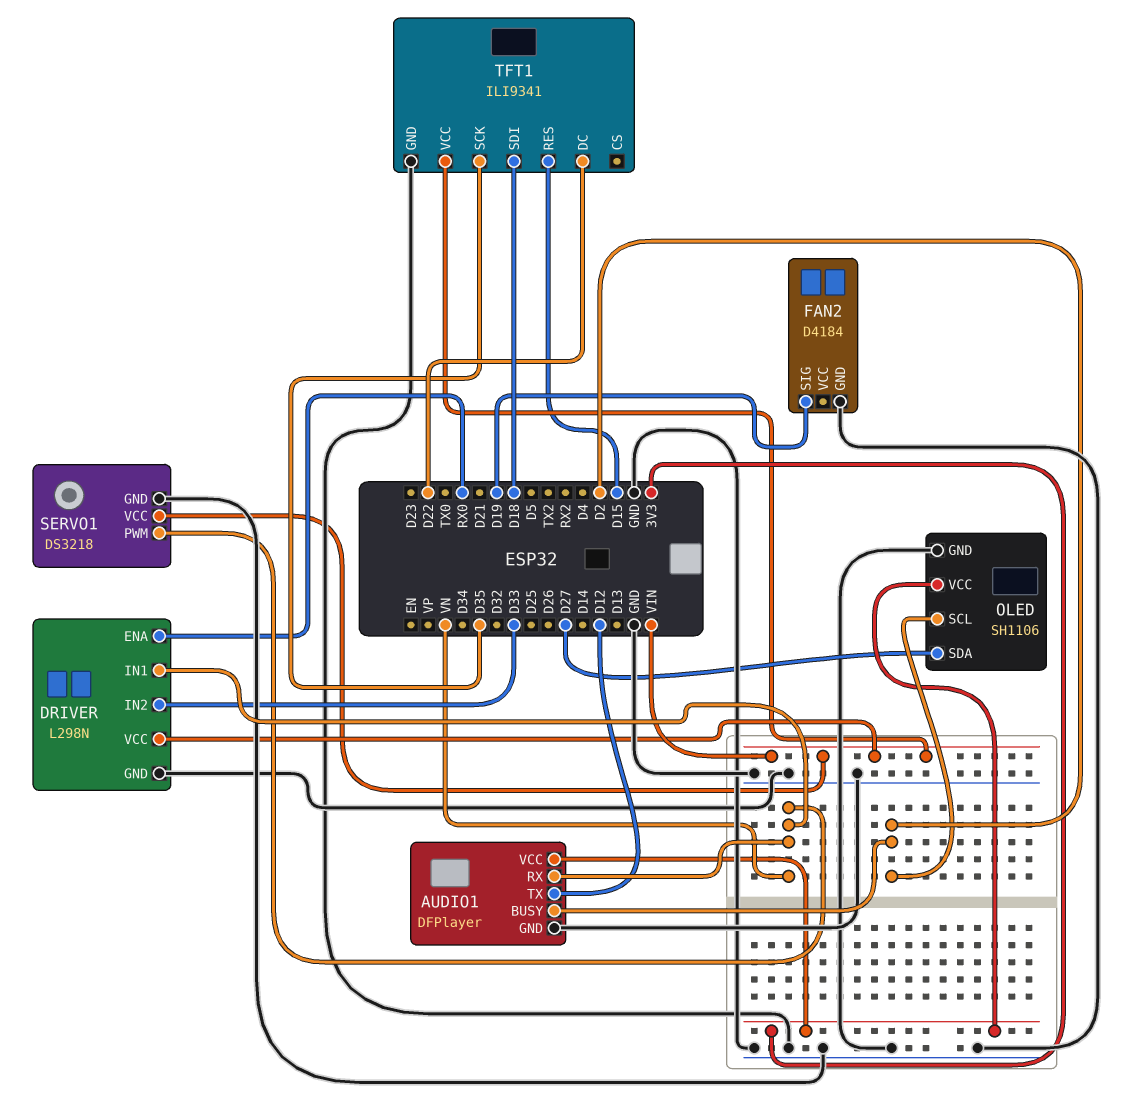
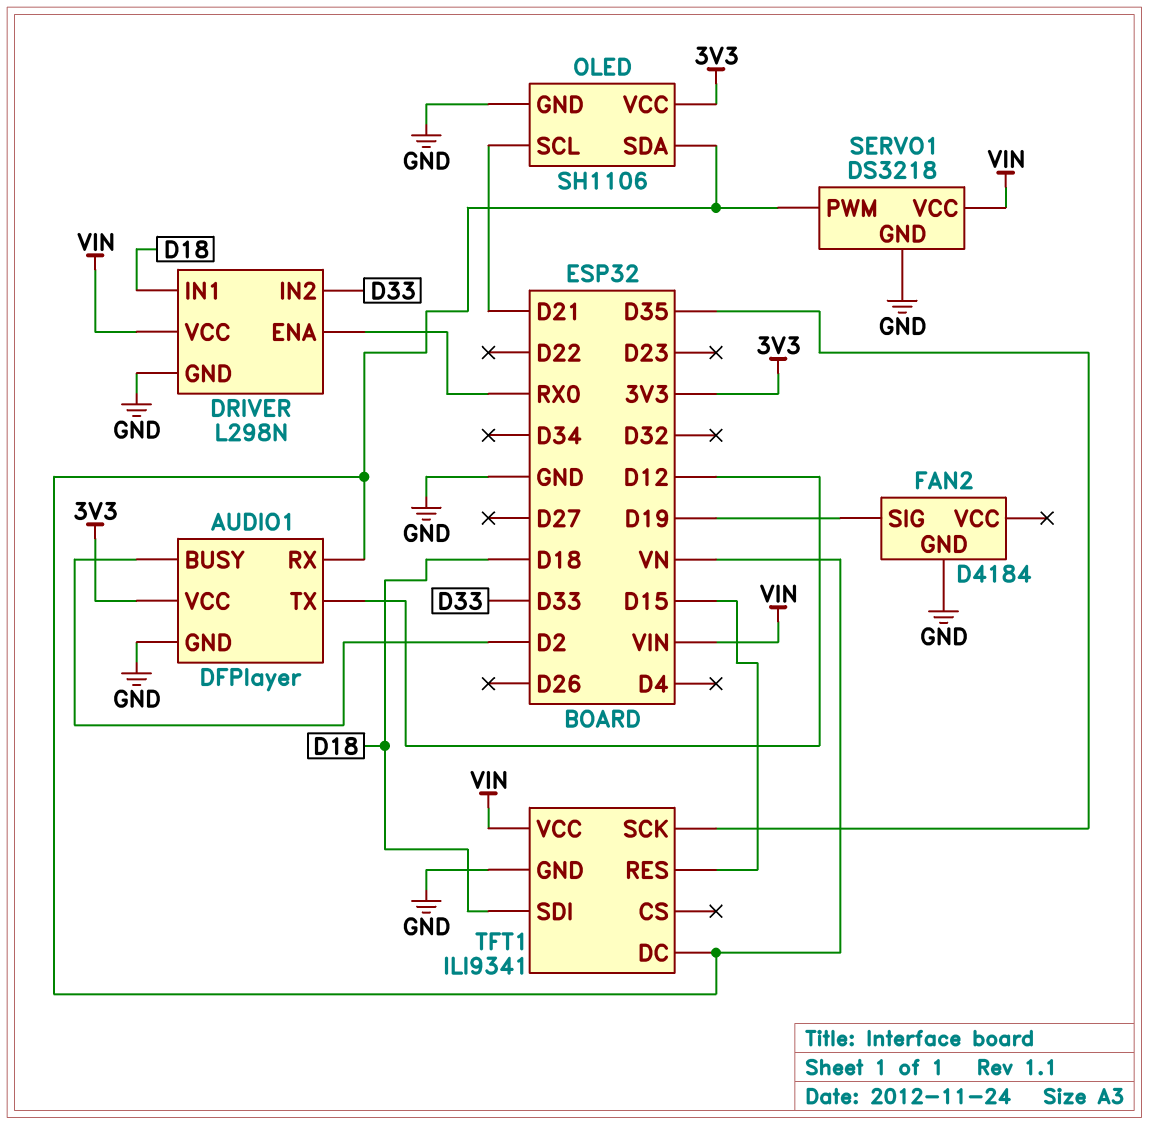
DRIVER pin IN1: VN -> D18
OLED pin SCL: D2 -> D21
OLED pin SDA: D27 -> VN
TFT1 pin DC: D22 -> VN

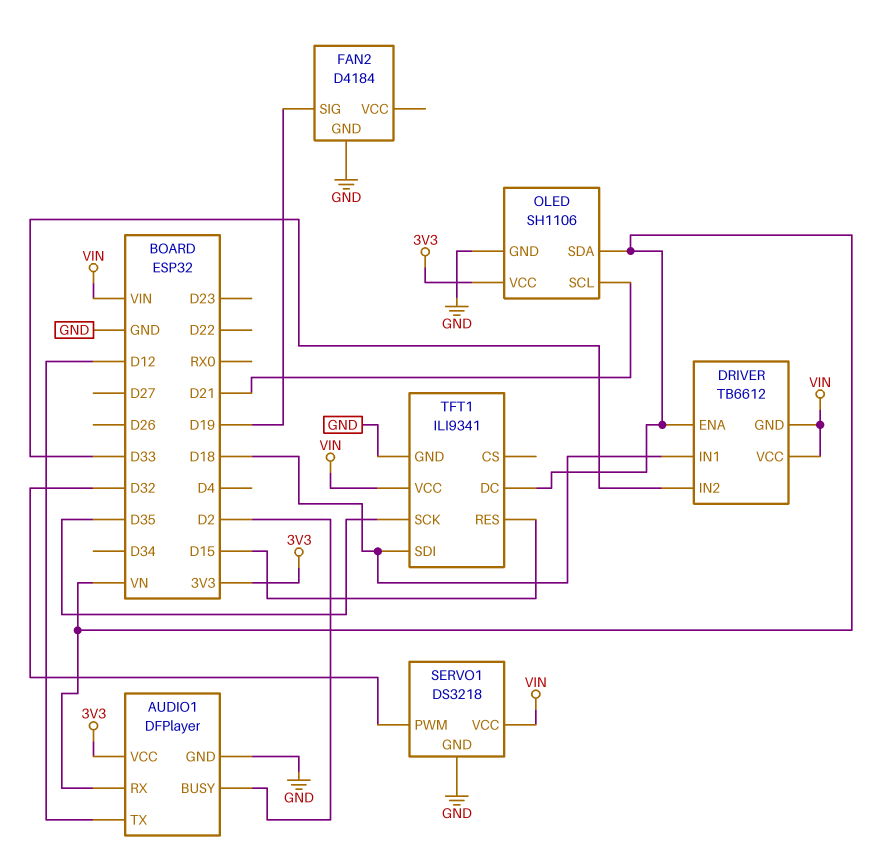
DRIVER: L298N -> TB6612
DRIVER pin ENA: RX0 -> VN
DRIVER pin GND: GND -> VIN
SERVO1 pin PWM: VN -> D32

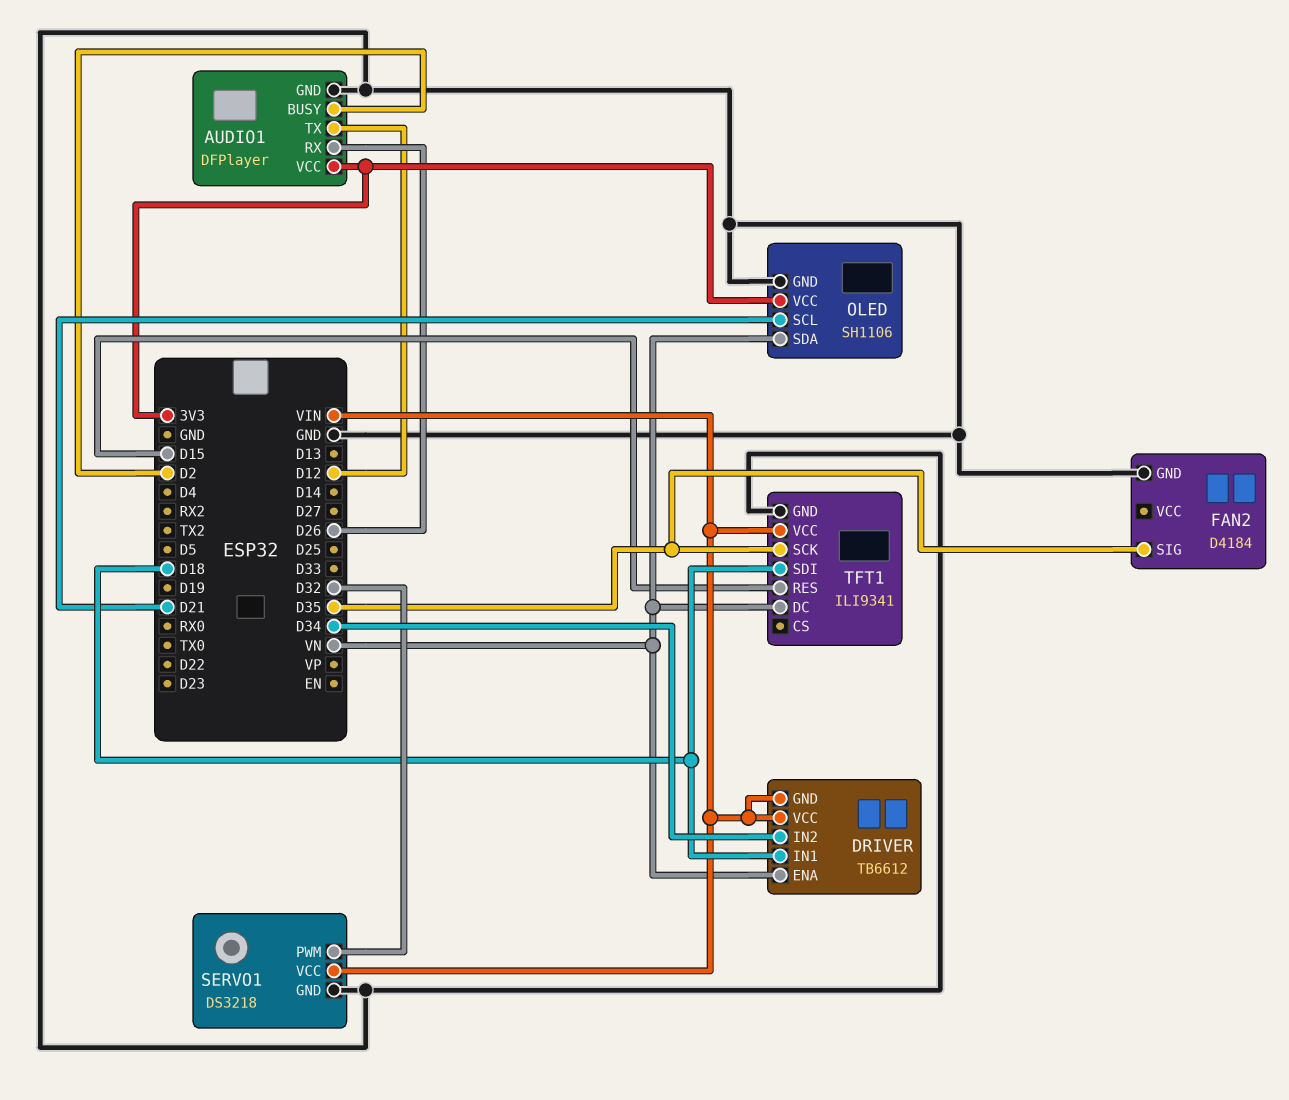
AUDIO1 pin RX: VN -> D26
DRIVER pin IN2: D33 -> D34
FAN2 pin SIG: D19 -> D35

